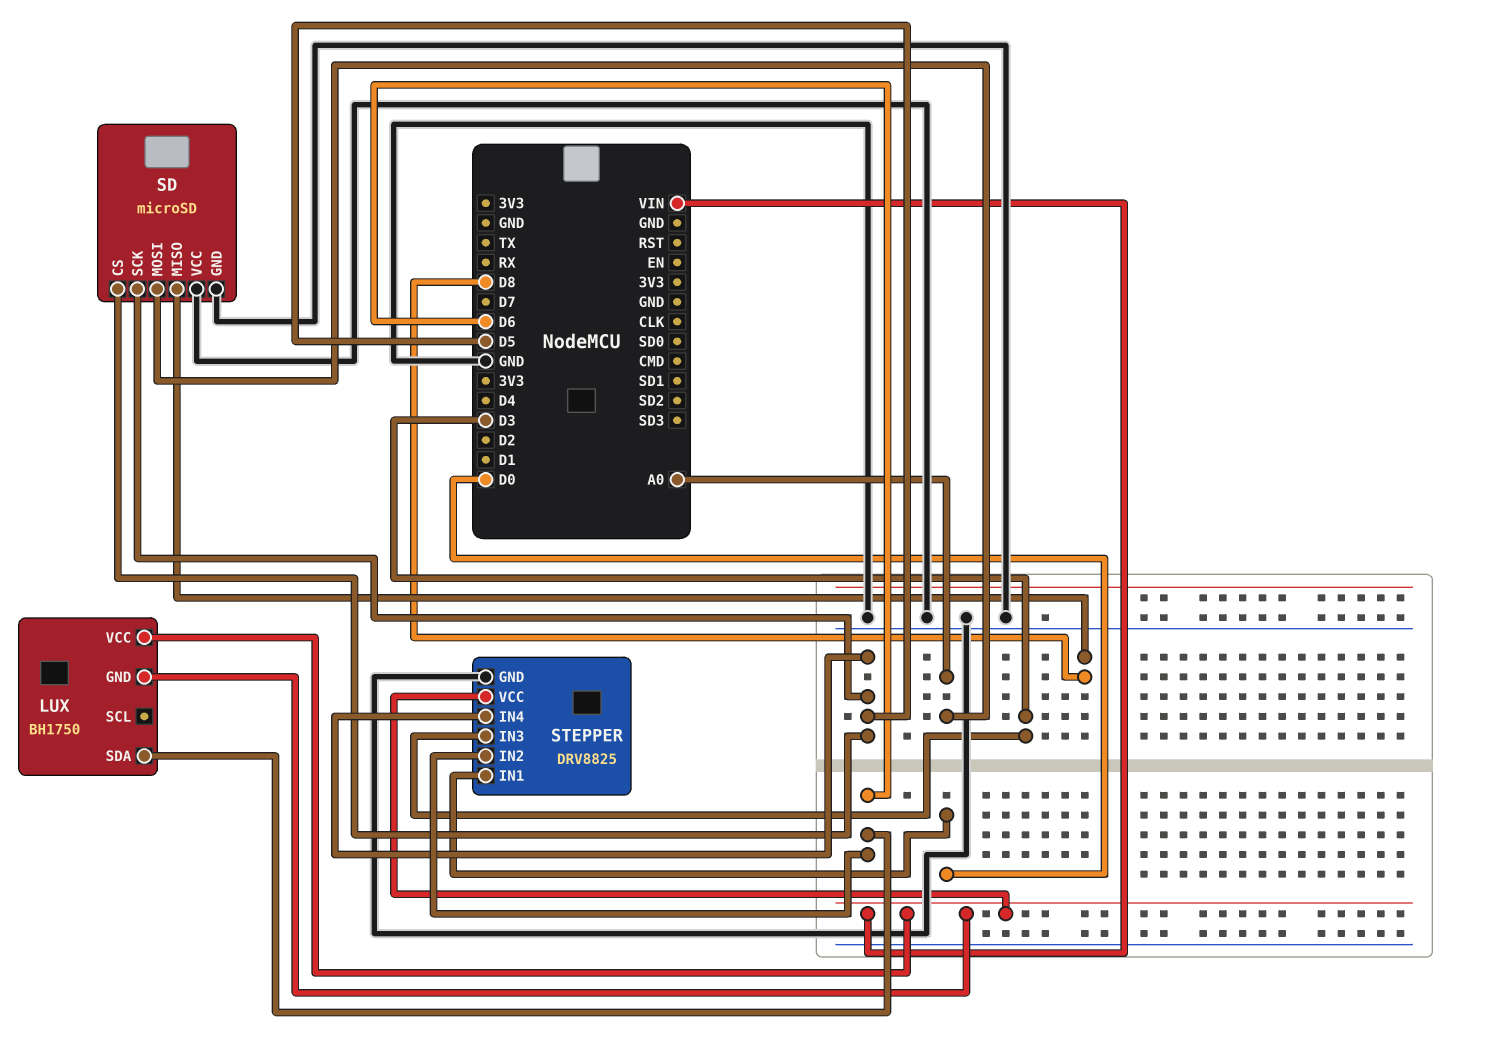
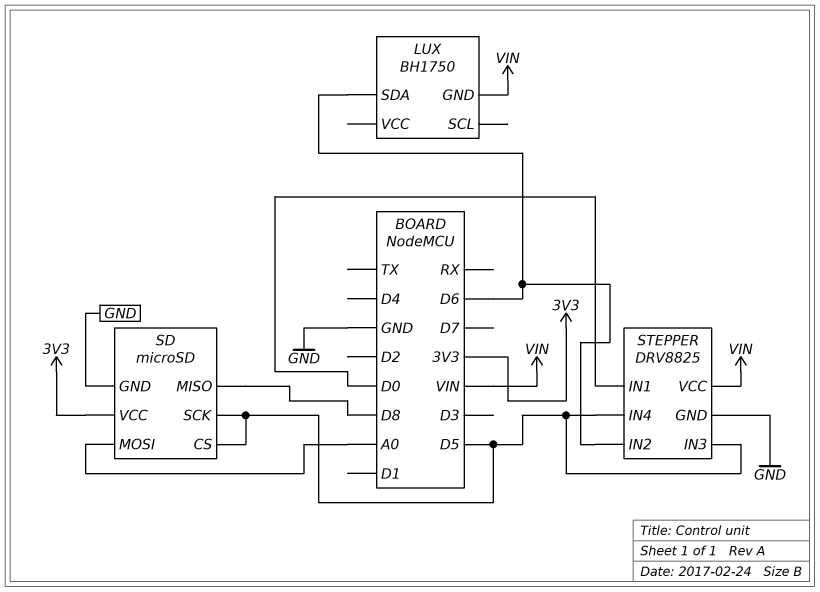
LUX pin VCC: VIN -> none
SD pin VCC: GND -> 3V3
STEPPER pin IN3: D3 -> D5

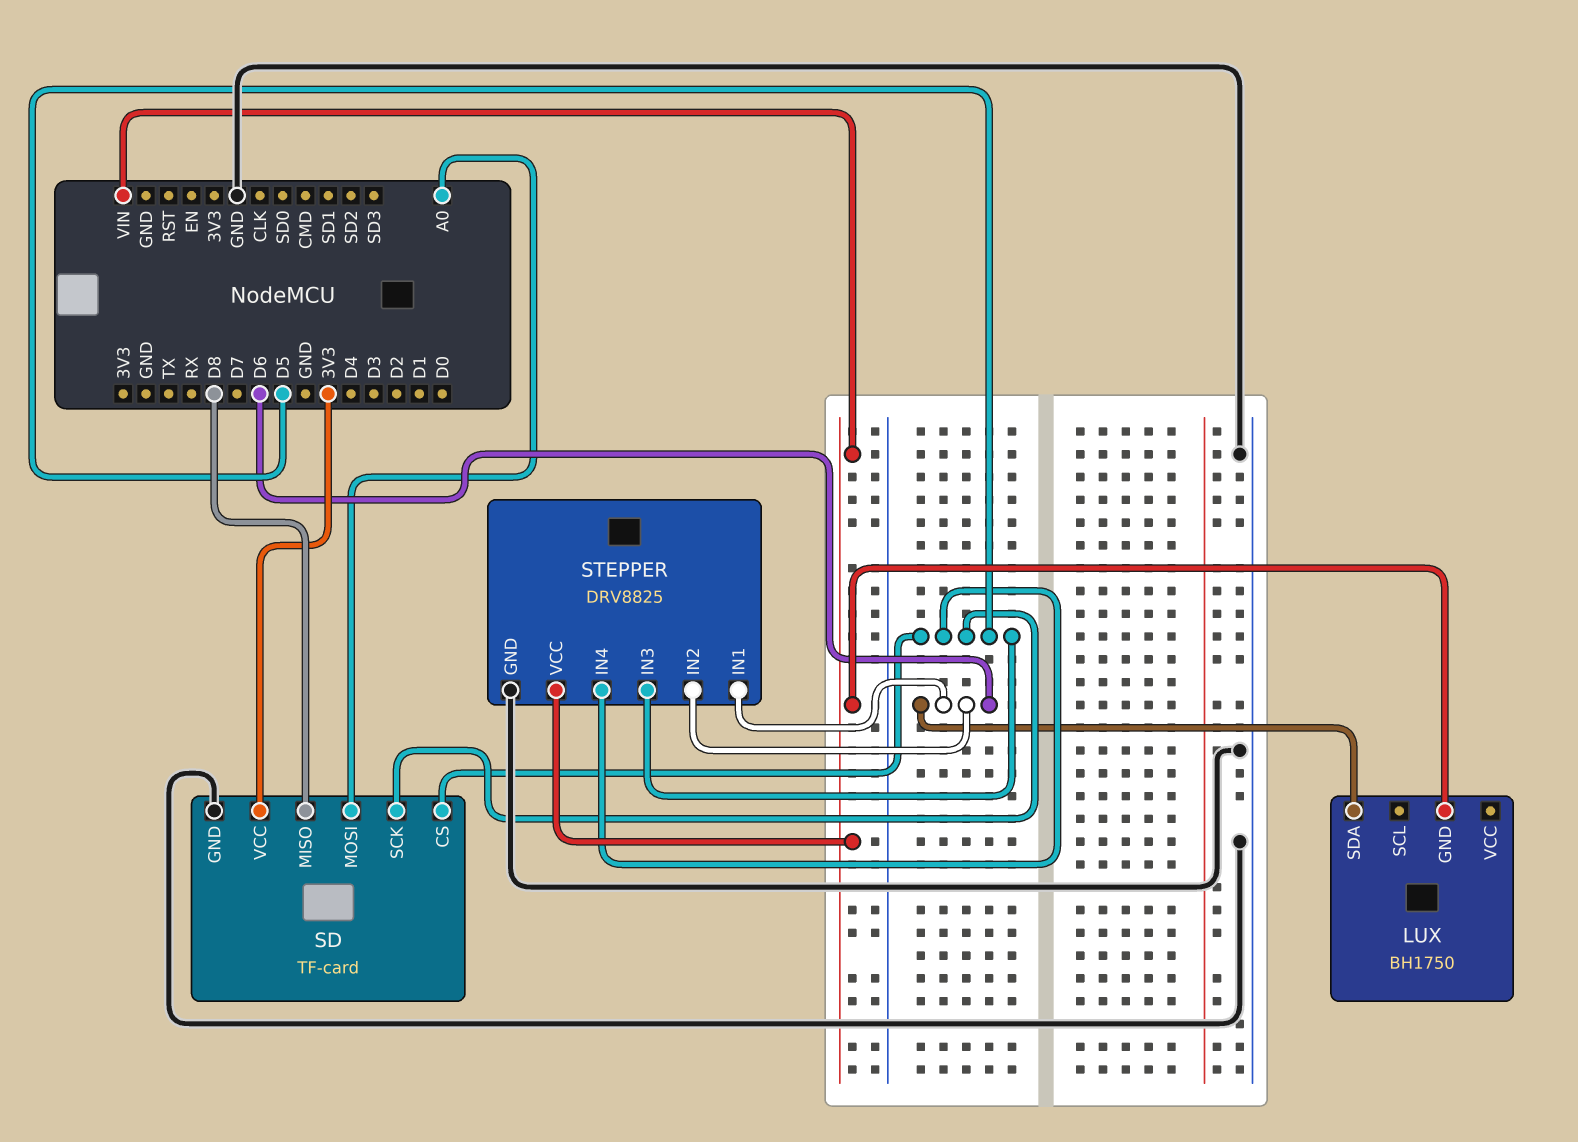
SD: microSD -> TF-card
STEPPER pin IN1: D0 -> D6

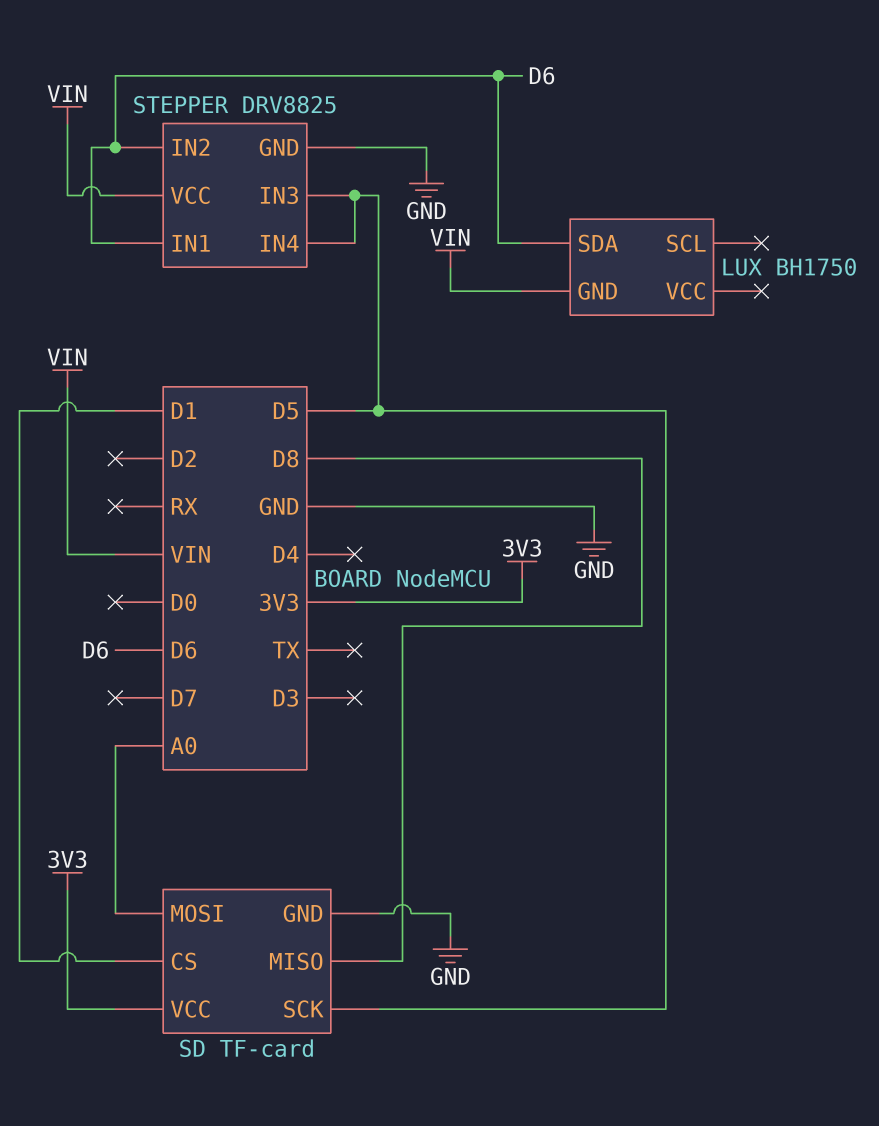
SD pin CS: D5 -> D1

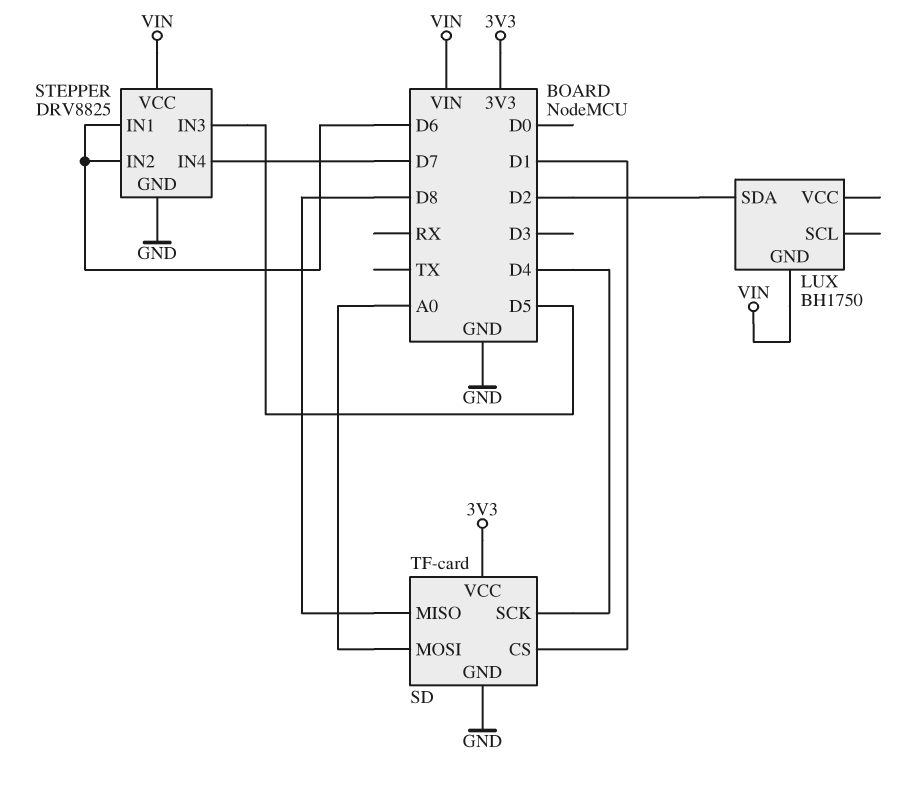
LUX pin SDA: D6 -> D2
SD pin SCK: D5 -> D4
STEPPER pin IN4: D5 -> D7

